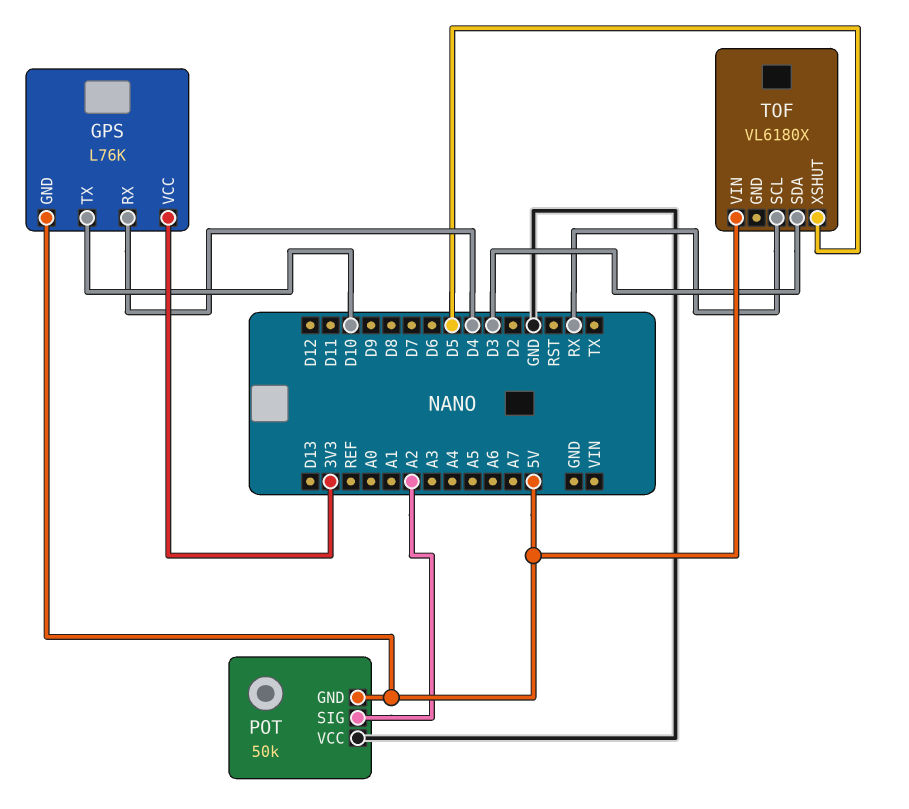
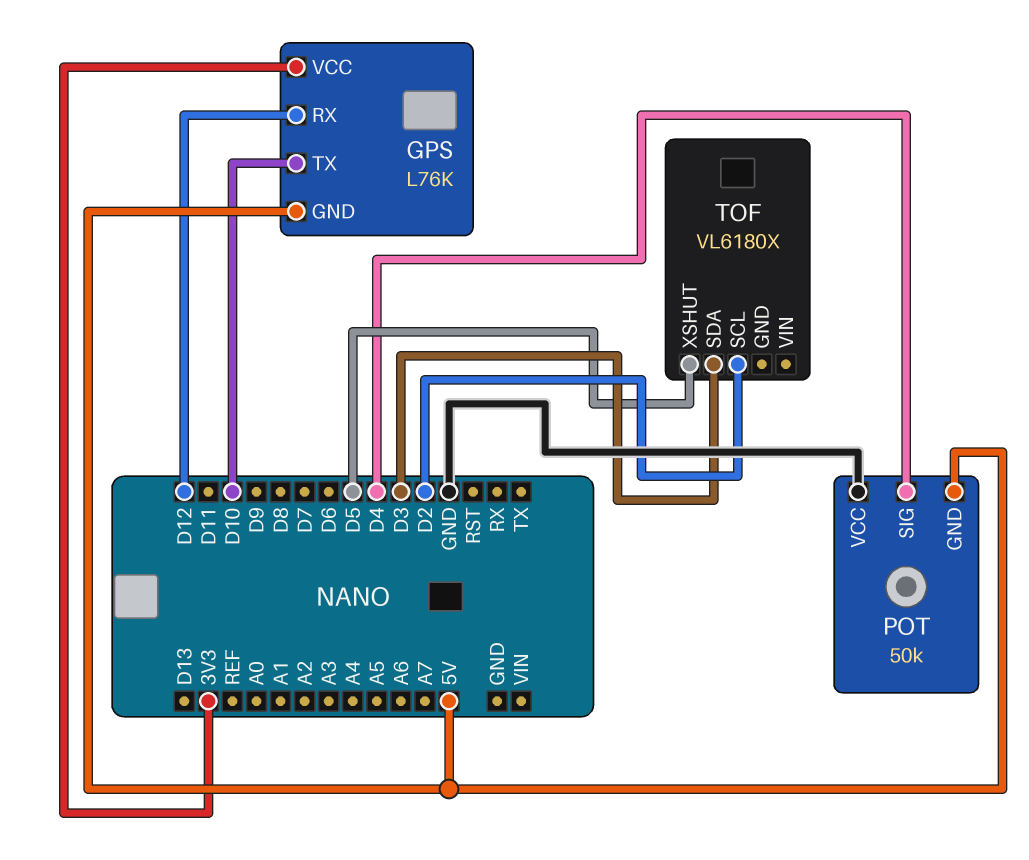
GPS pin RX: D4 -> D12
POT pin SIG: A2 -> D4
TOF pin SCL: RX -> D2
TOF pin VIN: 5V -> none

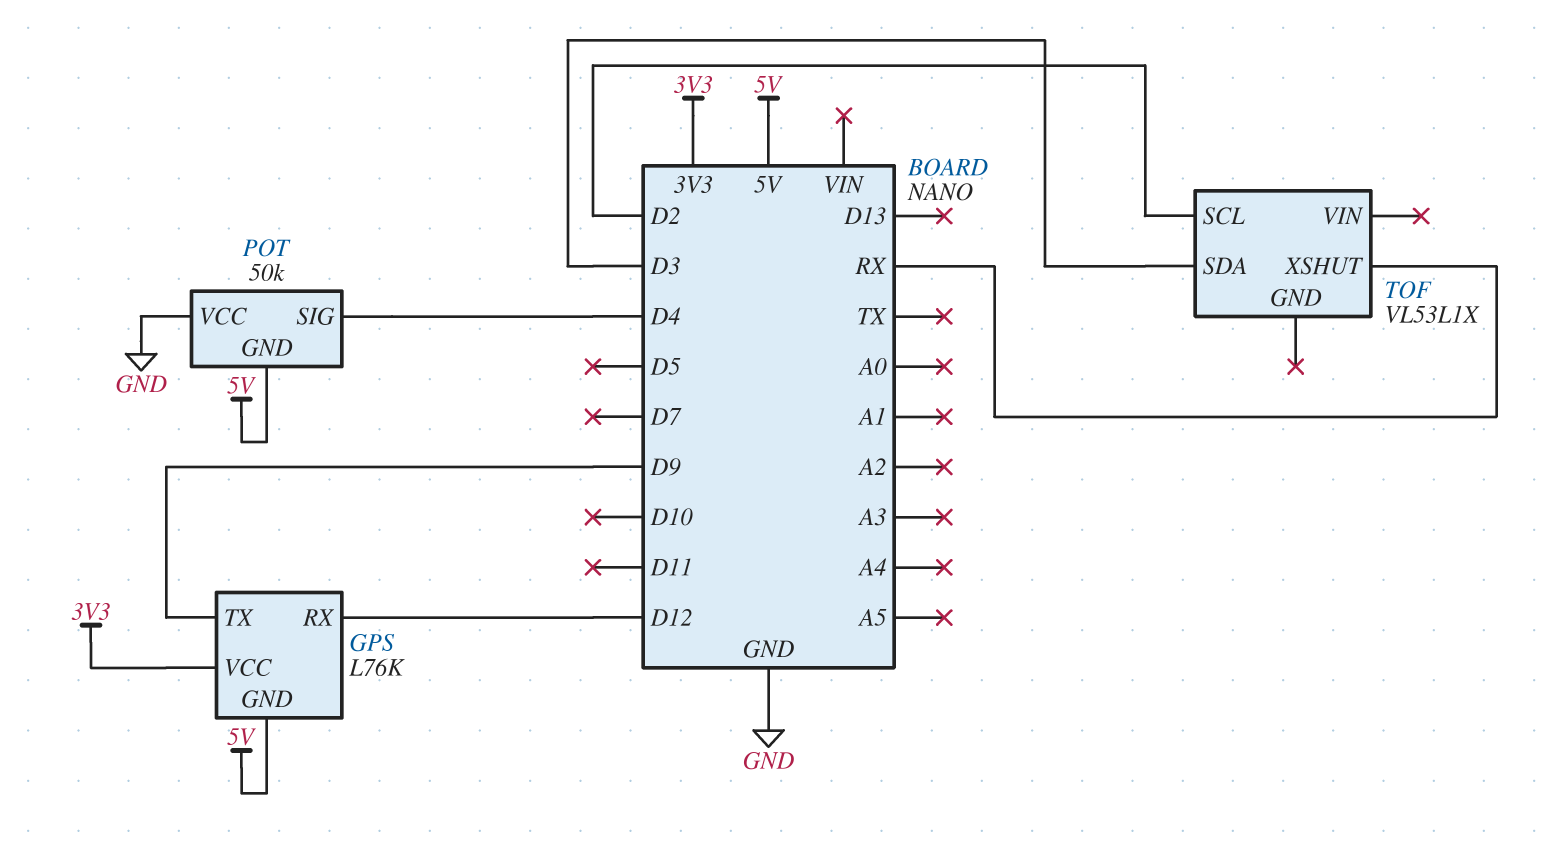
GPS pin TX: D10 -> D9
TOF: VL6180X -> VL53L1X
TOF pin XSHUT: D5 -> RX

